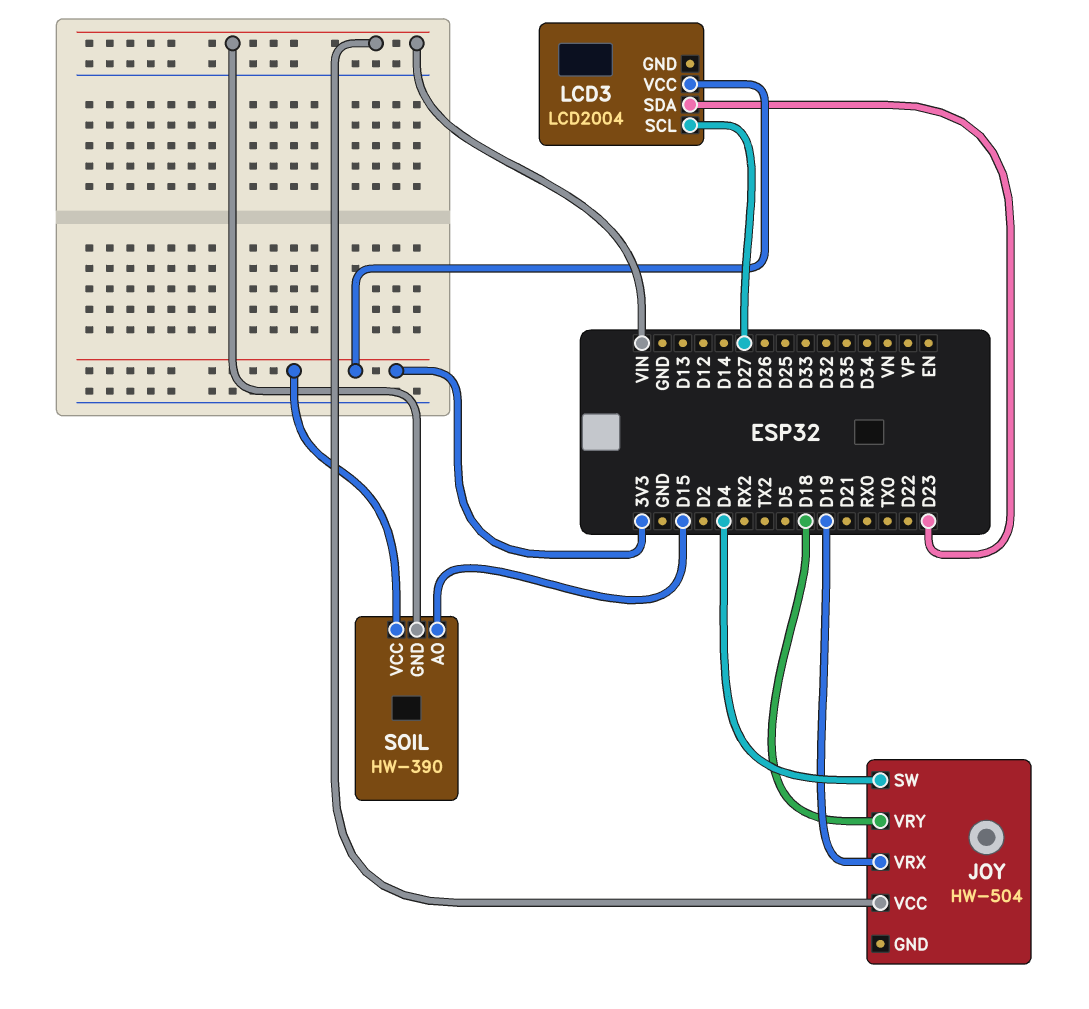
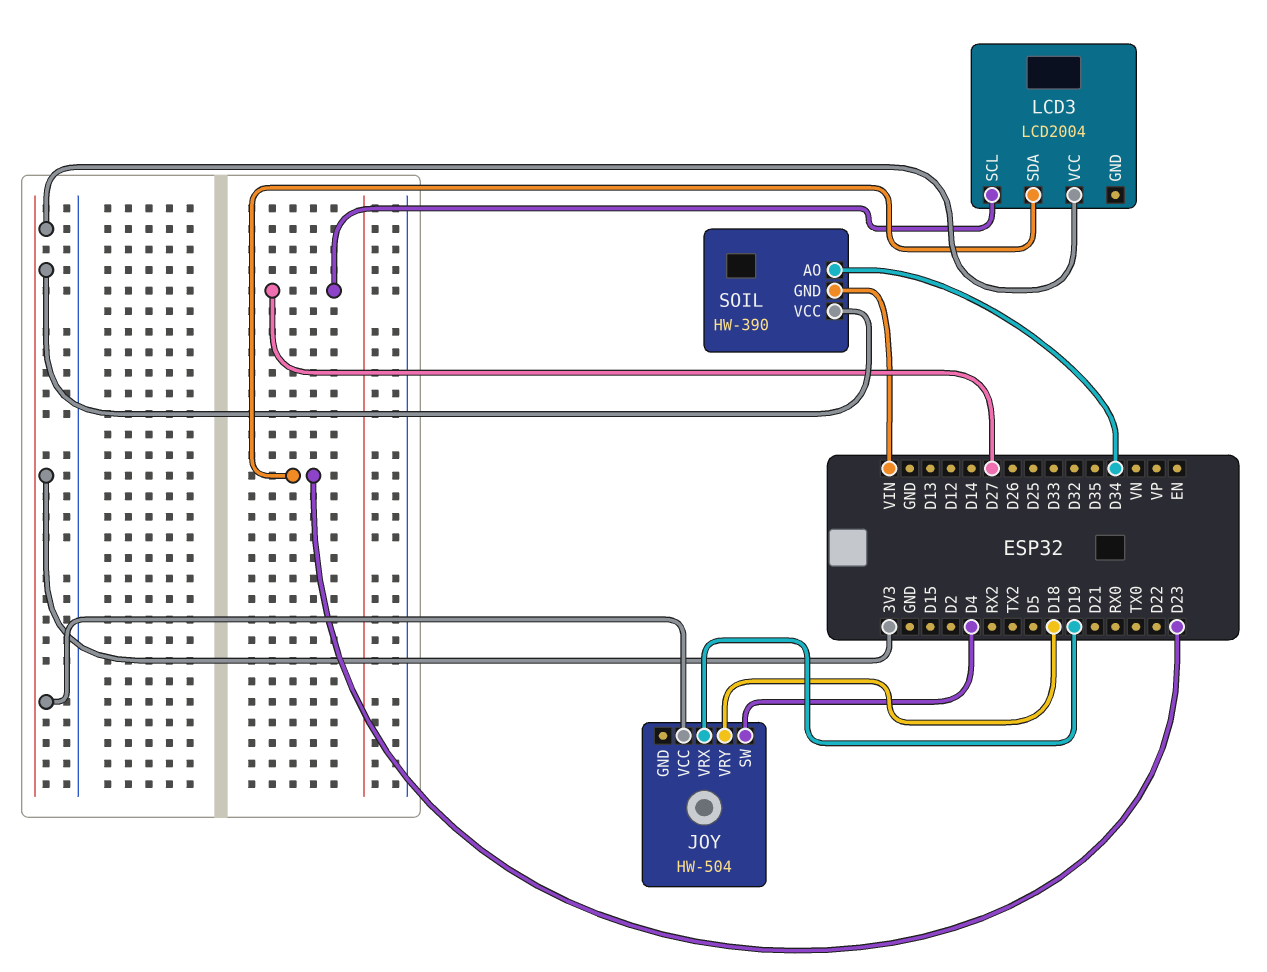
JOY pin VCC: VIN -> 3V3
SOIL pin AO: D15 -> D34

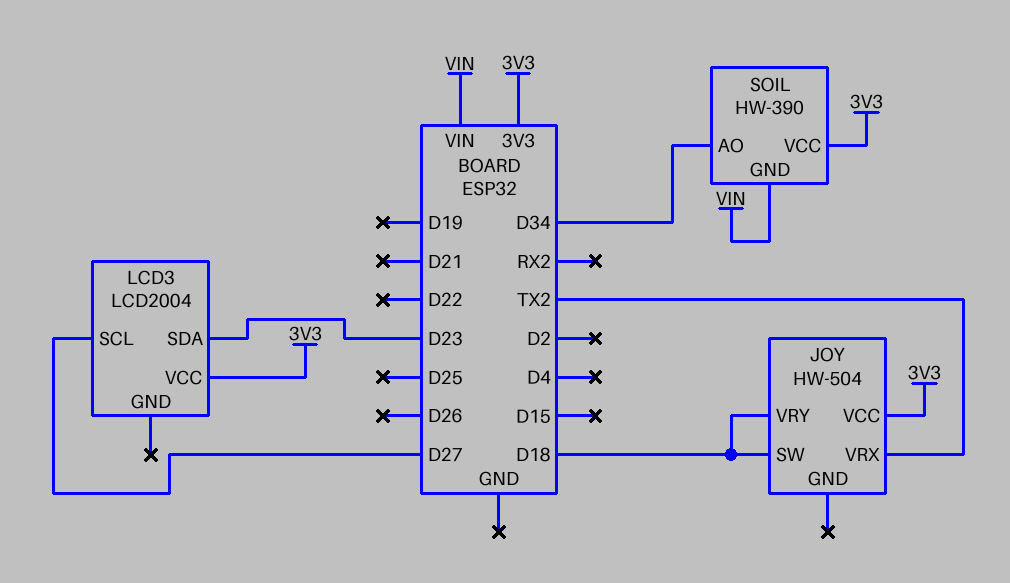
JOY pin SW: D4 -> D18
JOY pin VRX: D19 -> TX2

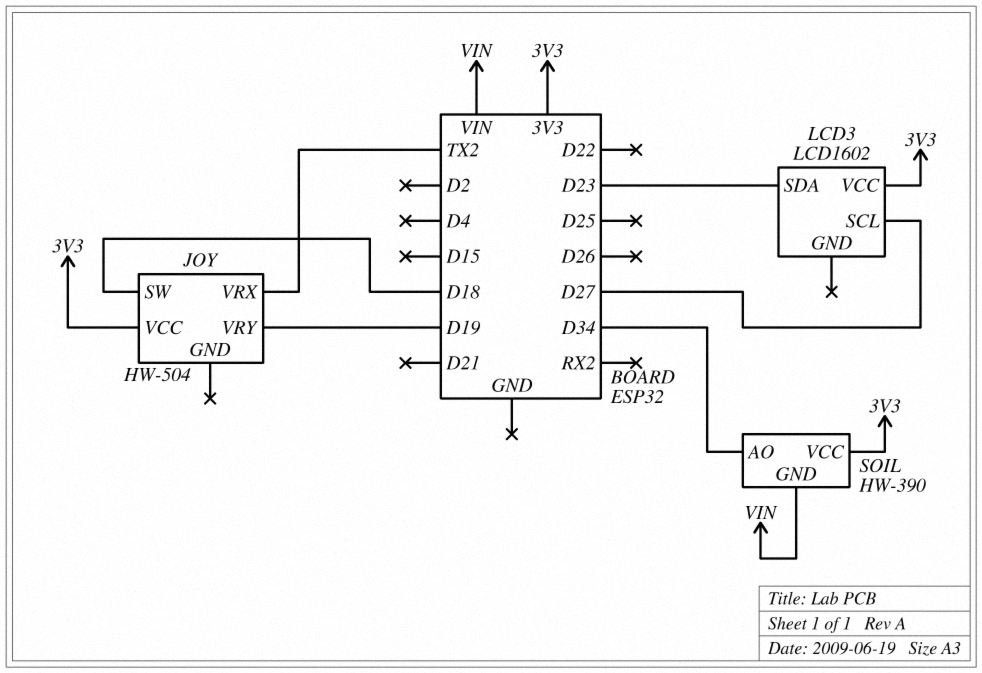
JOY pin VRY: D18 -> D19
LCD3: LCD2004 -> LCD1602

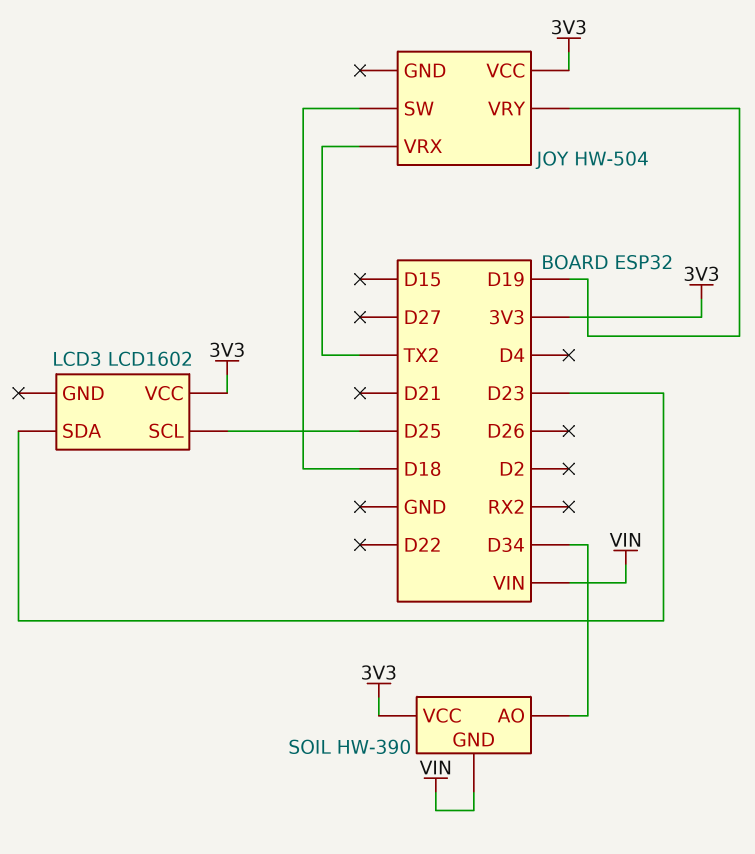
LCD3 pin SCL: D27 -> D25

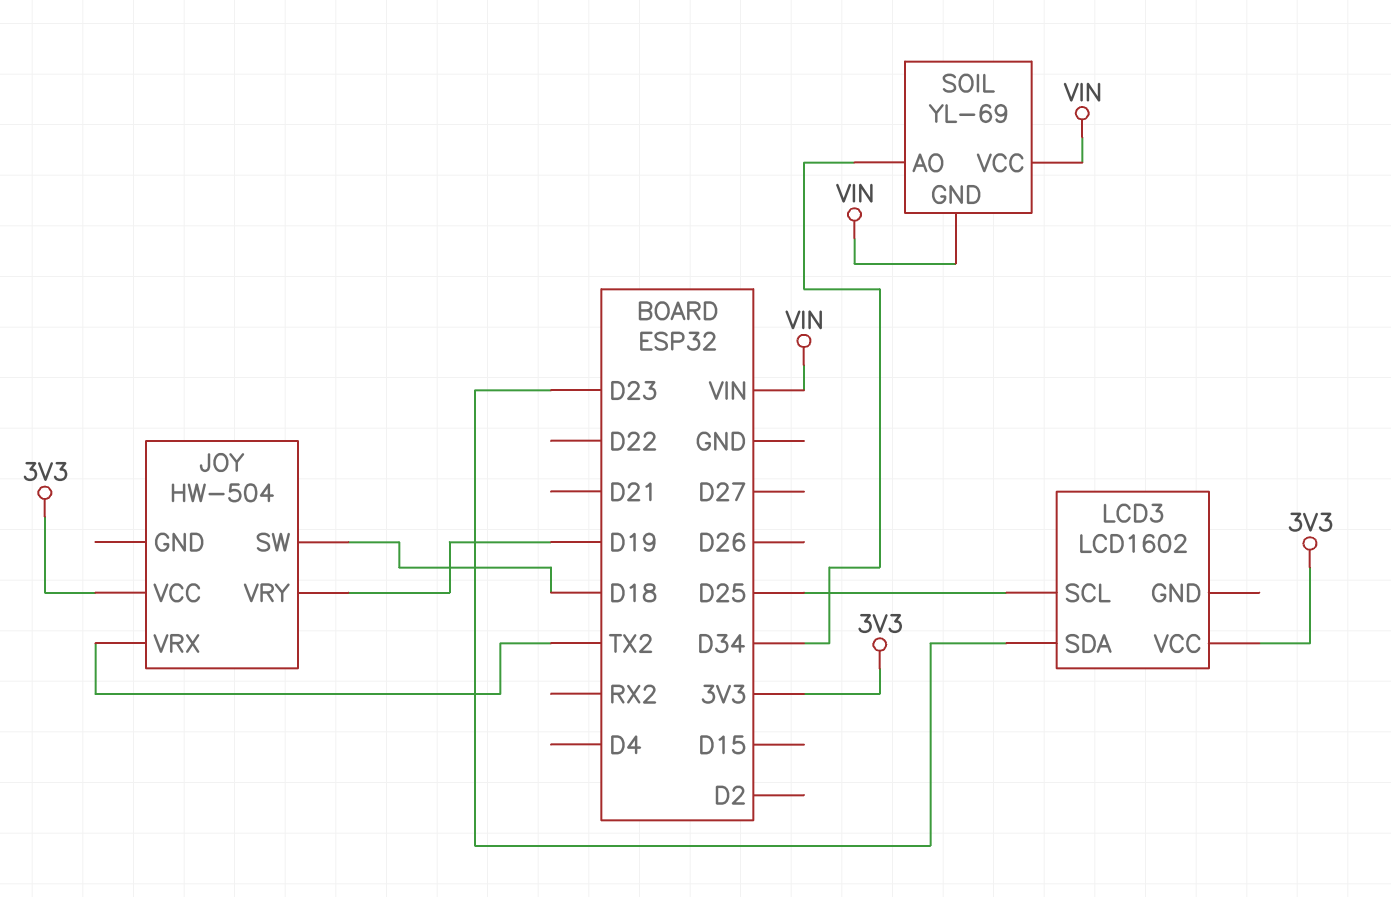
SOIL: HW-390 -> YL-69
SOIL pin VCC: 3V3 -> VIN

